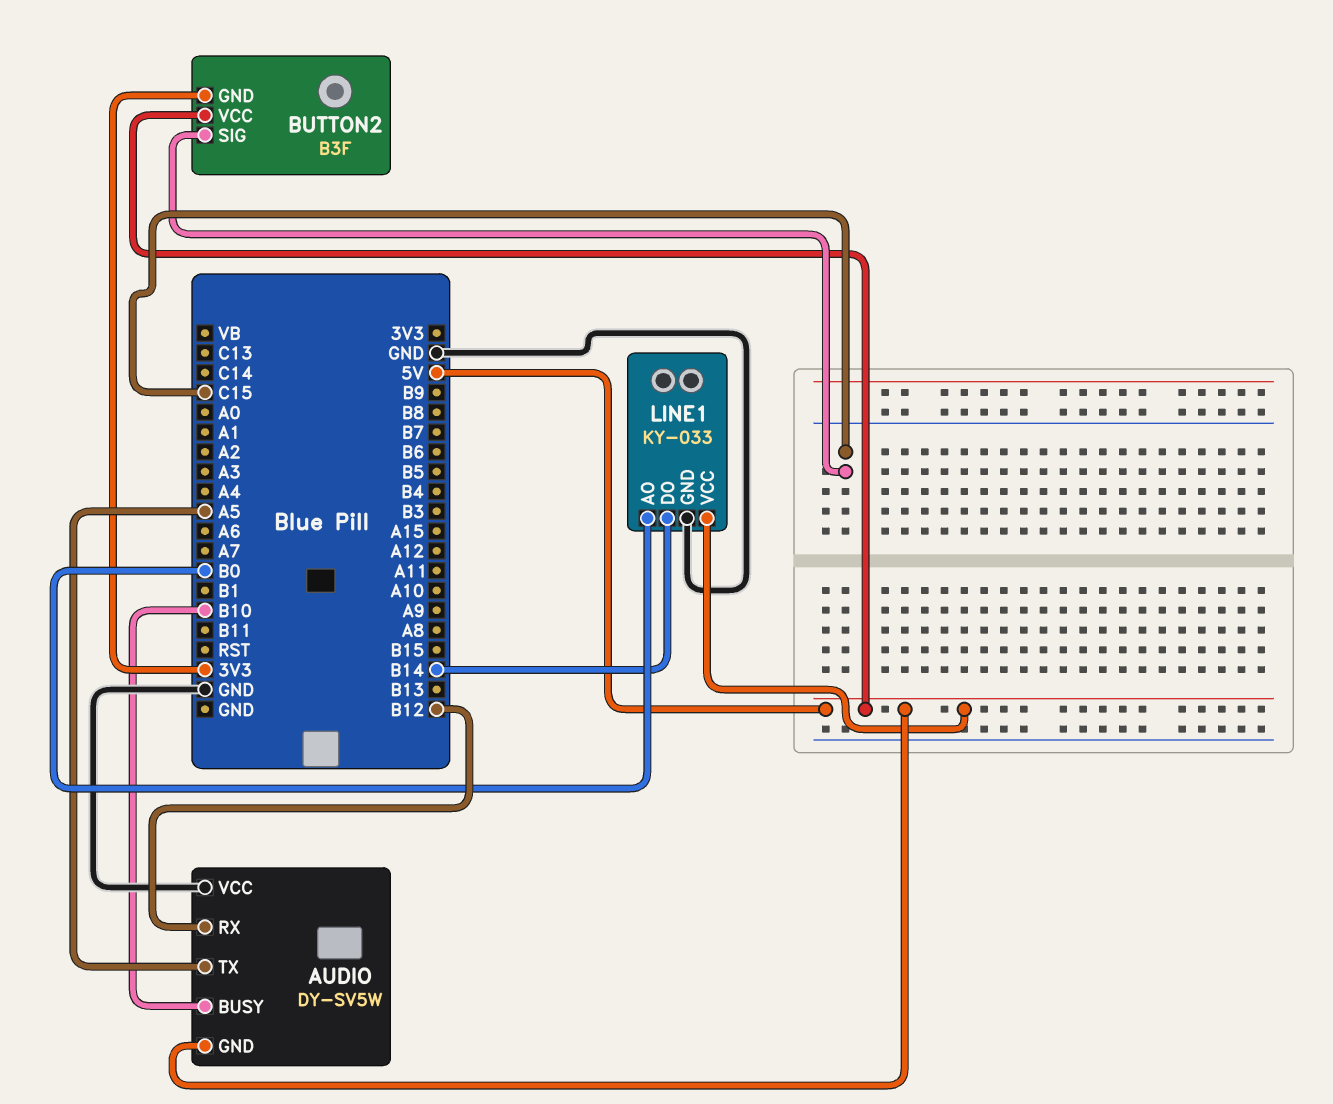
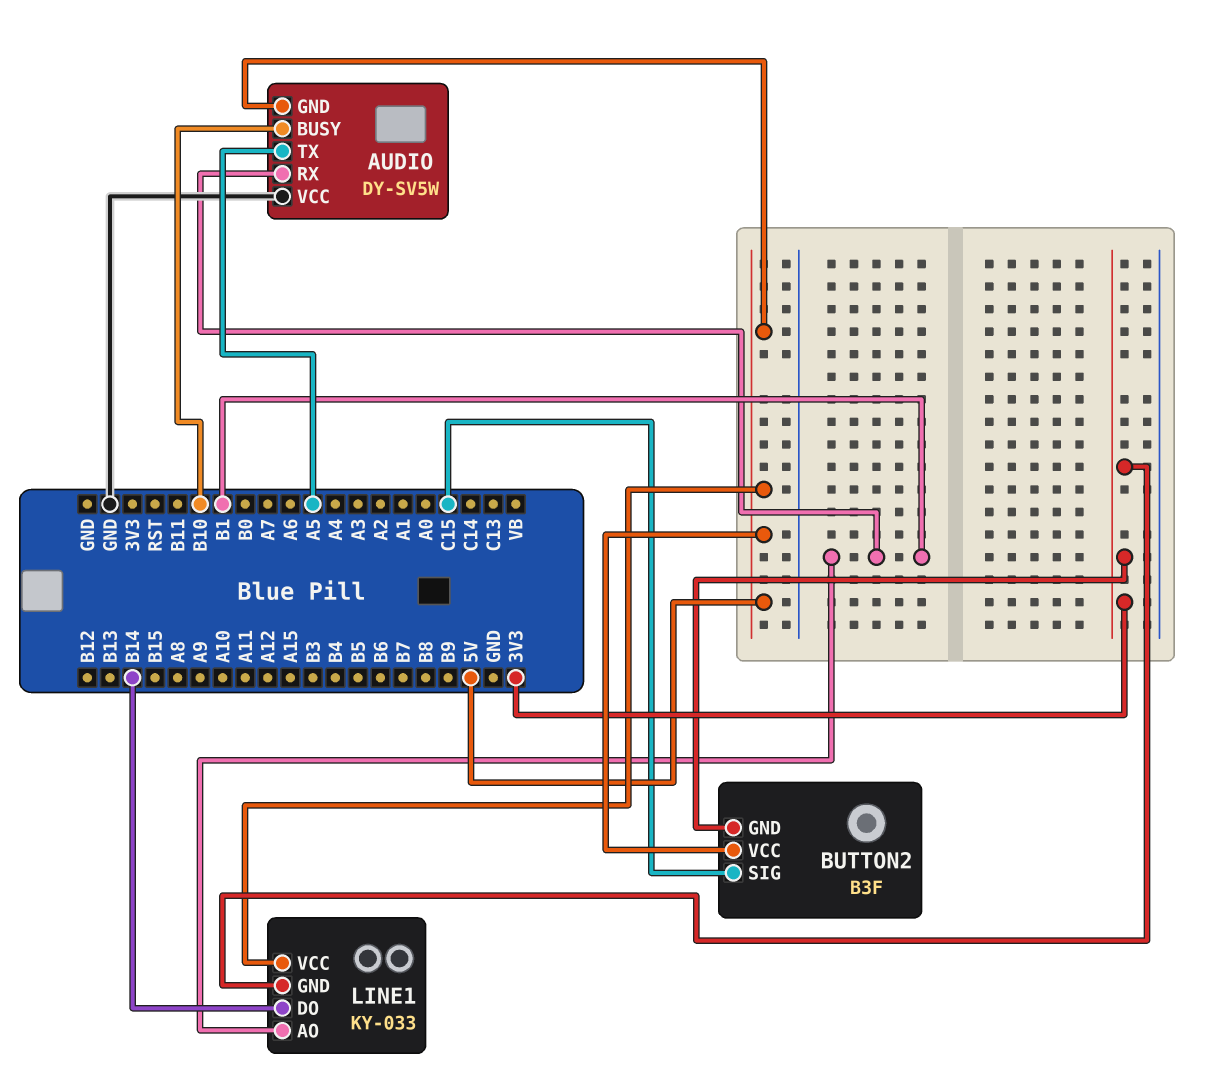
AUDIO pin RX: B12 -> B1
LINE1 pin AO: B0 -> B1
LINE1 pin GND: GND -> 3V3

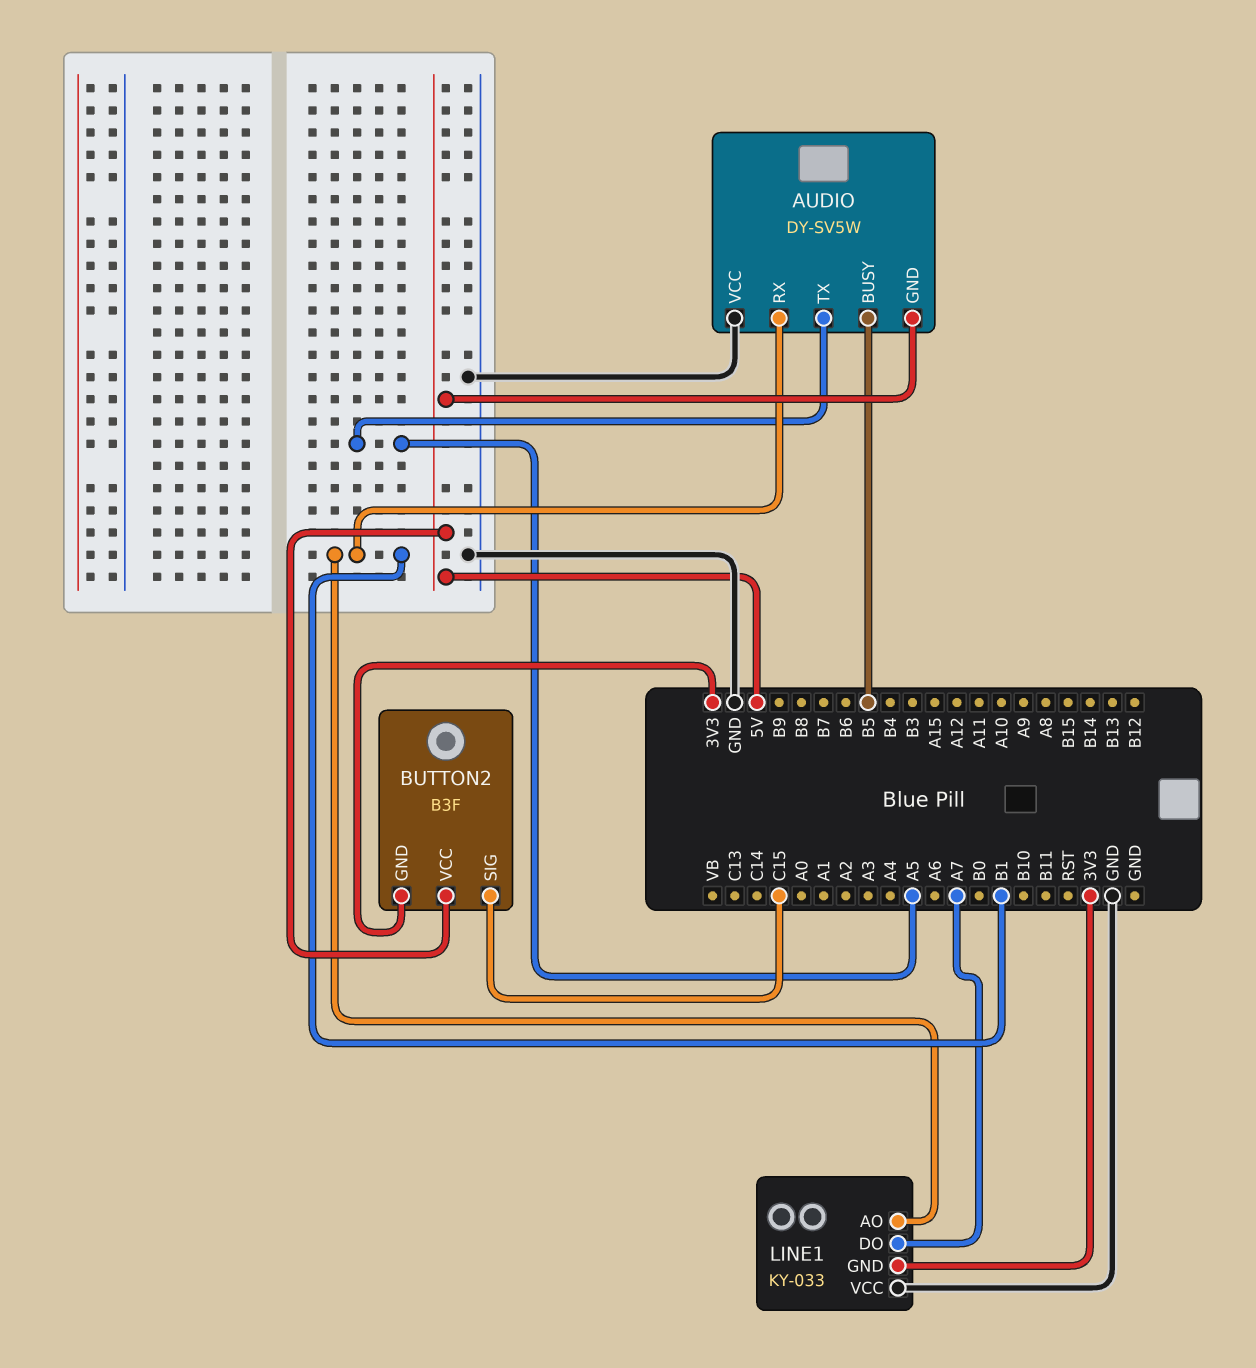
AUDIO pin BUSY: B10 -> B5
LINE1 pin DO: B14 -> A7
LINE1 pin VCC: 5V -> GND

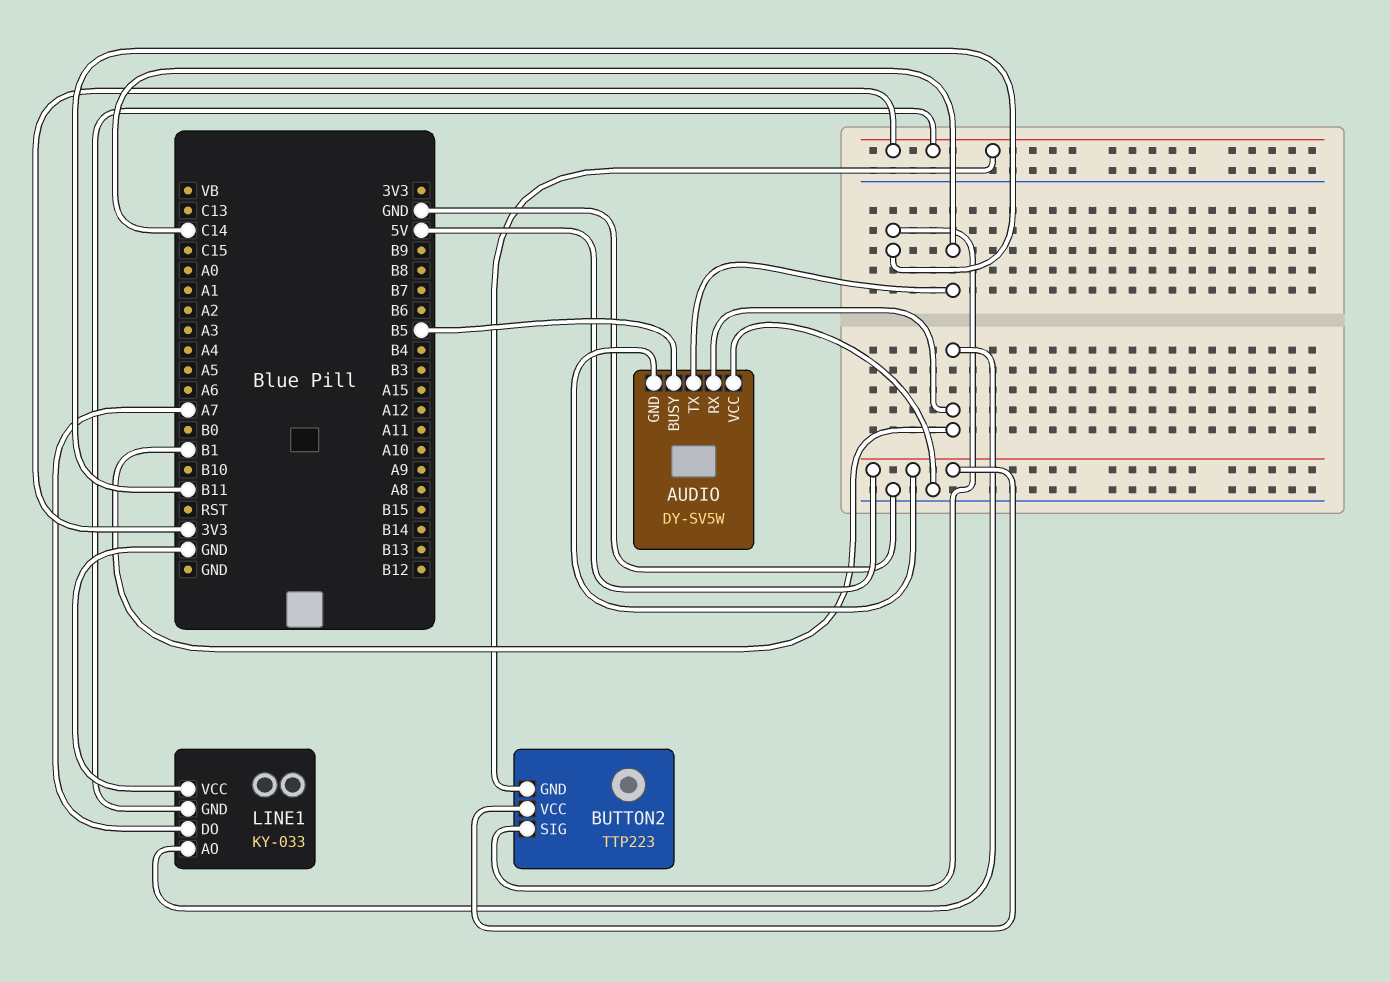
AUDIO pin TX: A5 -> C14
BUTTON2: B3F -> TTP223
BUTTON2 pin SIG: C15 -> B11

